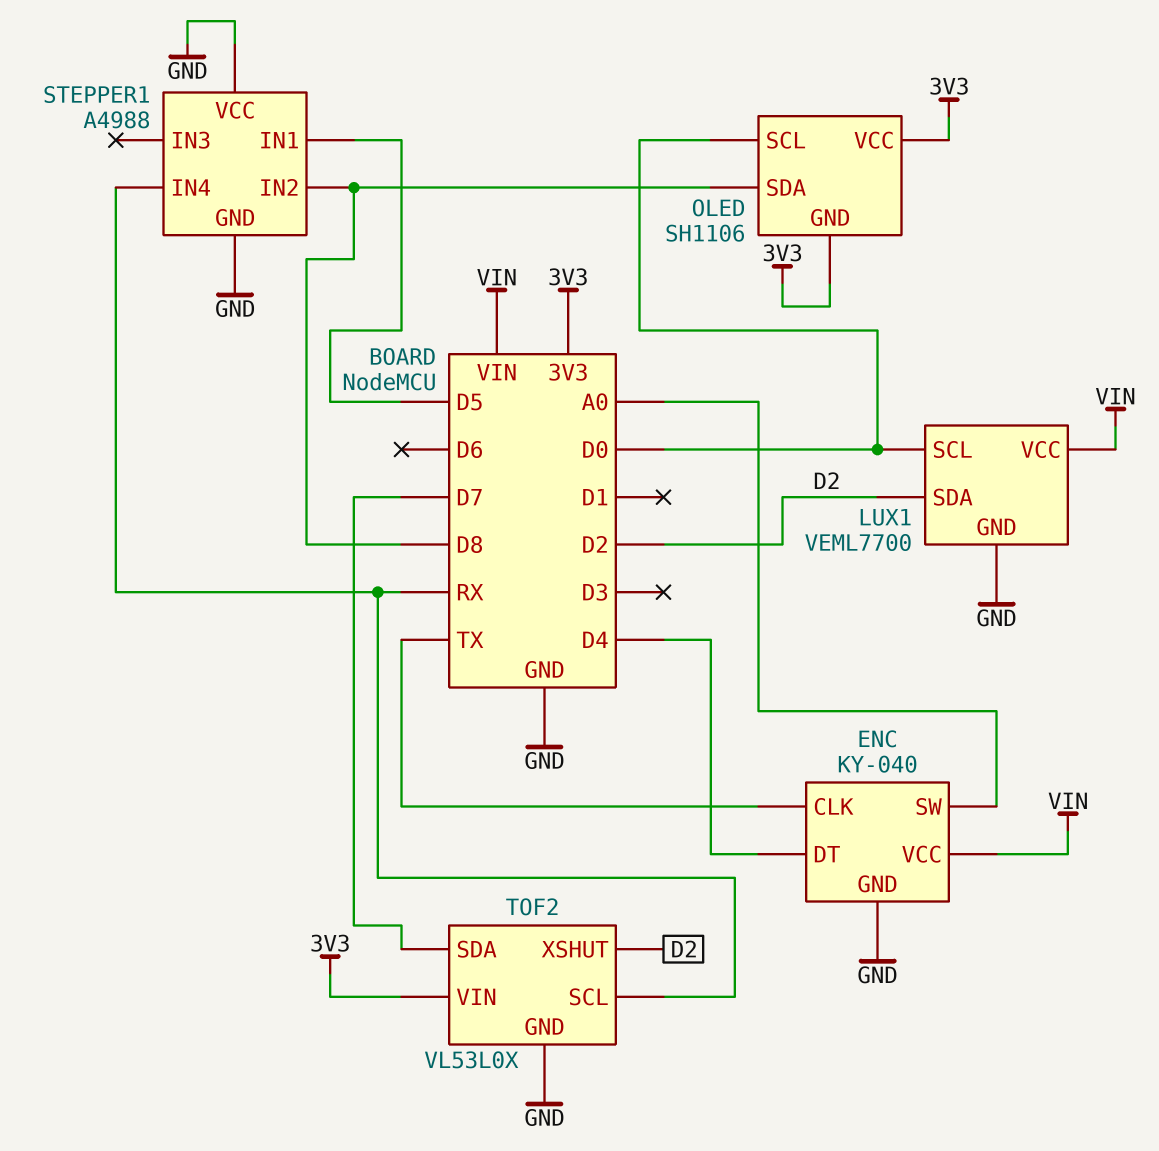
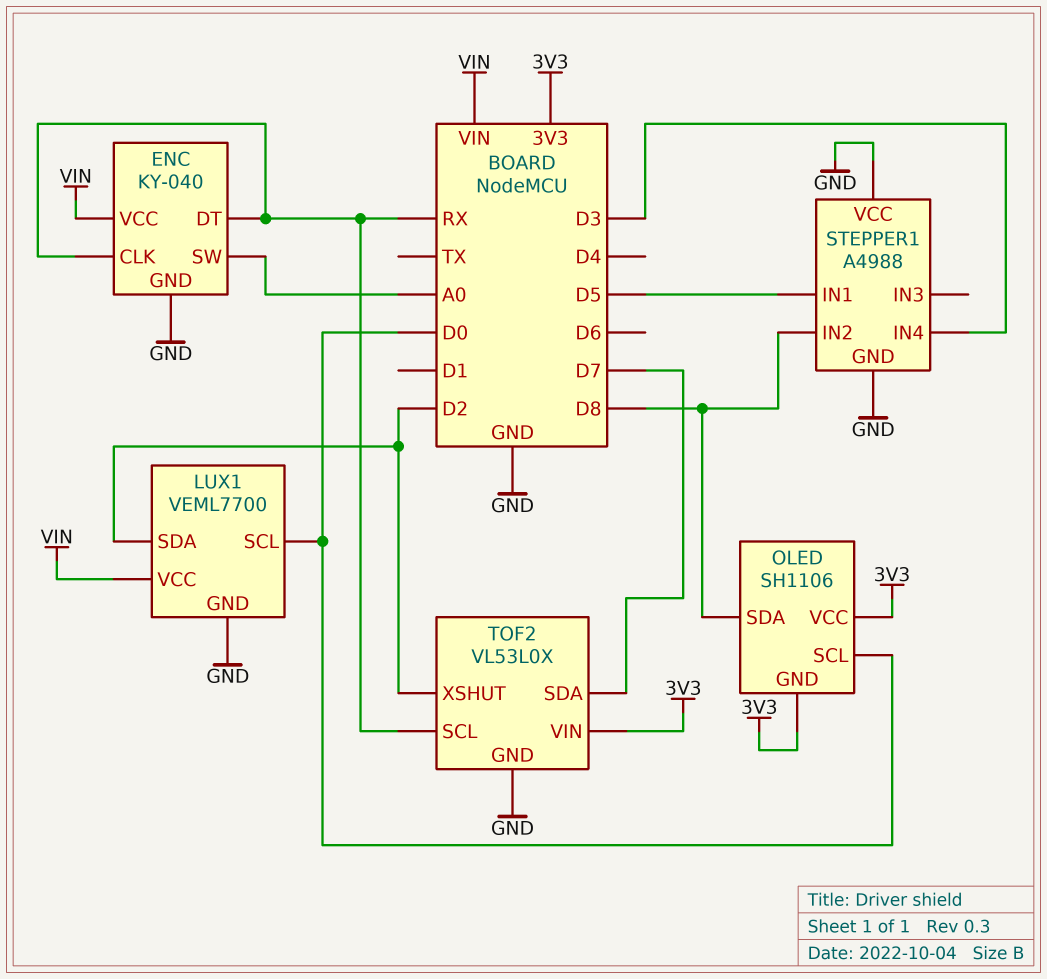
ENC pin CLK: TX -> RX
ENC pin DT: D4 -> RX
STEPPER1 pin IN4: RX -> D3

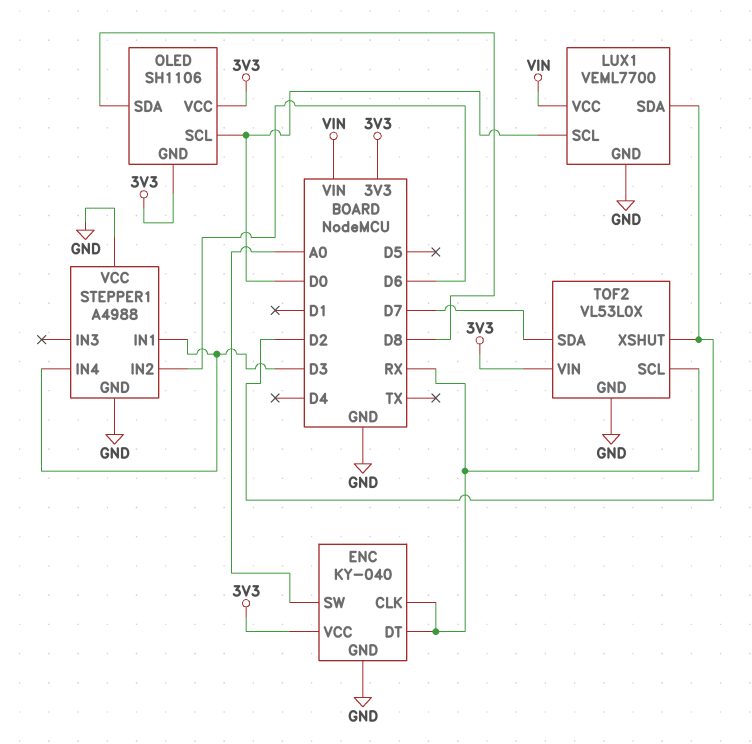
ENC pin VCC: VIN -> 3V3
STEPPER1 pin IN1: D5 -> D3
STEPPER1 pin IN2: D8 -> D6

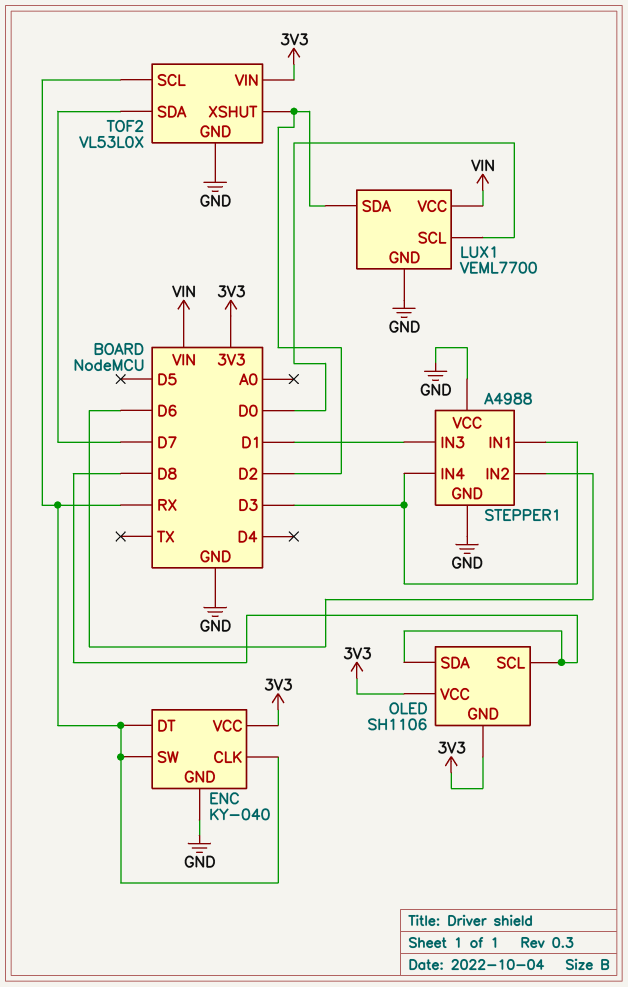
ENC pin SW: A0 -> RX
OLED pin SCL: D0 -> D8
STEPPER1 pin IN3: none -> D1

